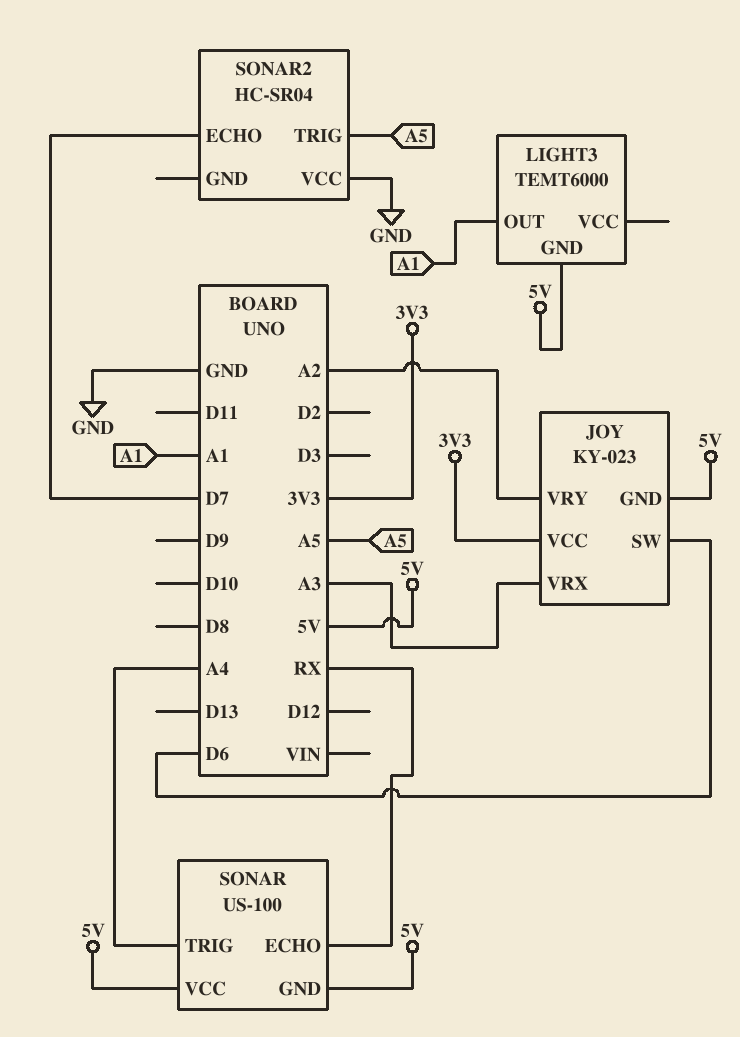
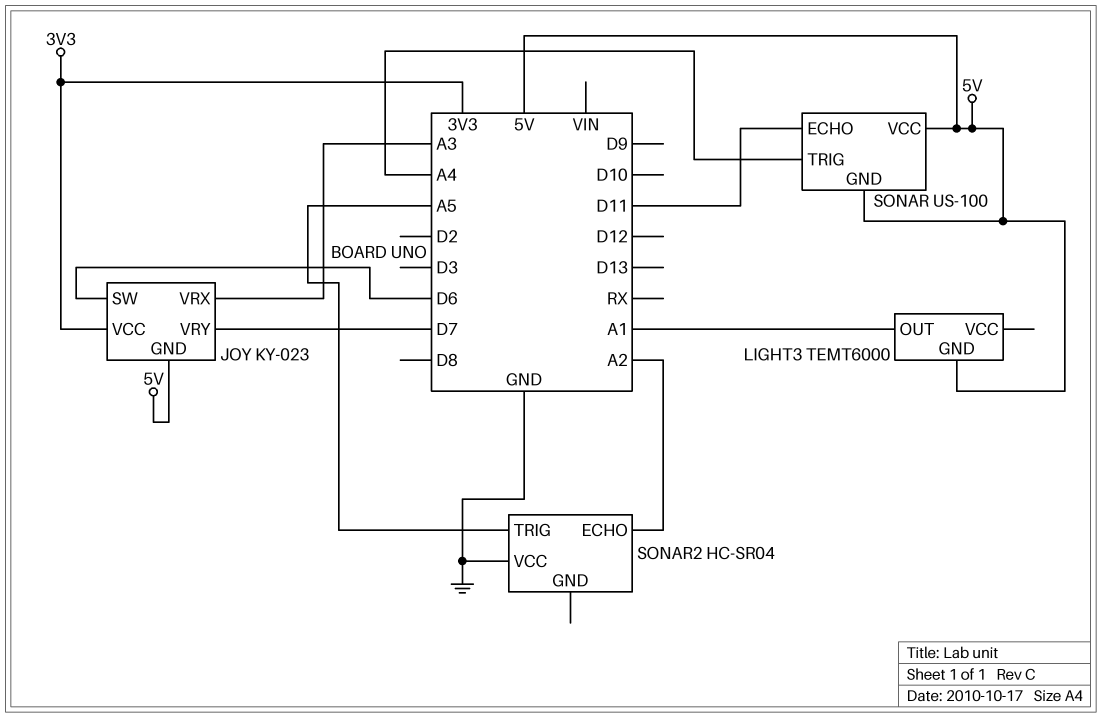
JOY pin VRY: A2 -> D7
SONAR pin ECHO: RX -> D11
SONAR2 pin ECHO: D7 -> A2

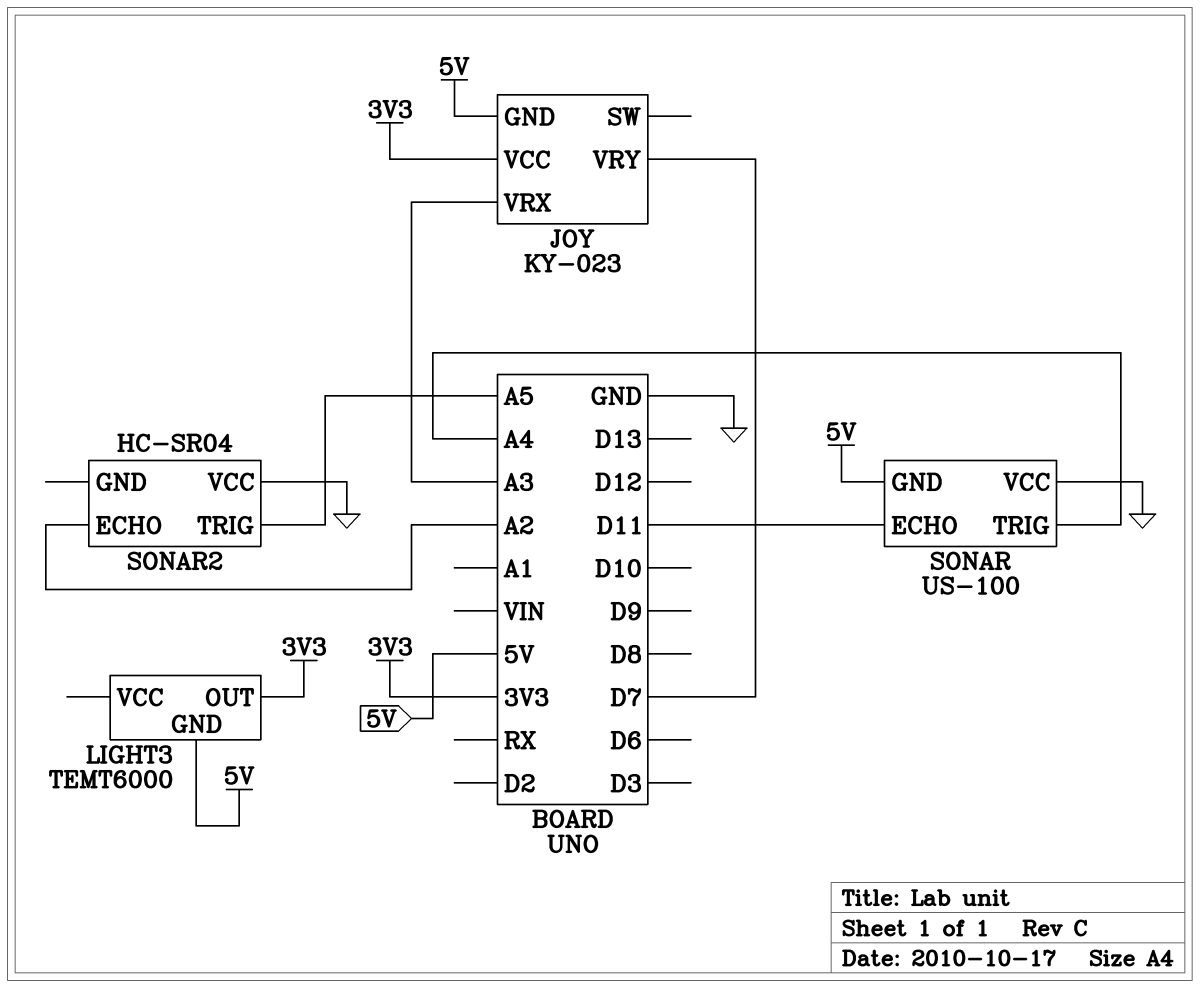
JOY pin SW: D6 -> none
LIGHT3 pin OUT: A1 -> 3V3
SONAR pin VCC: 5V -> GND

